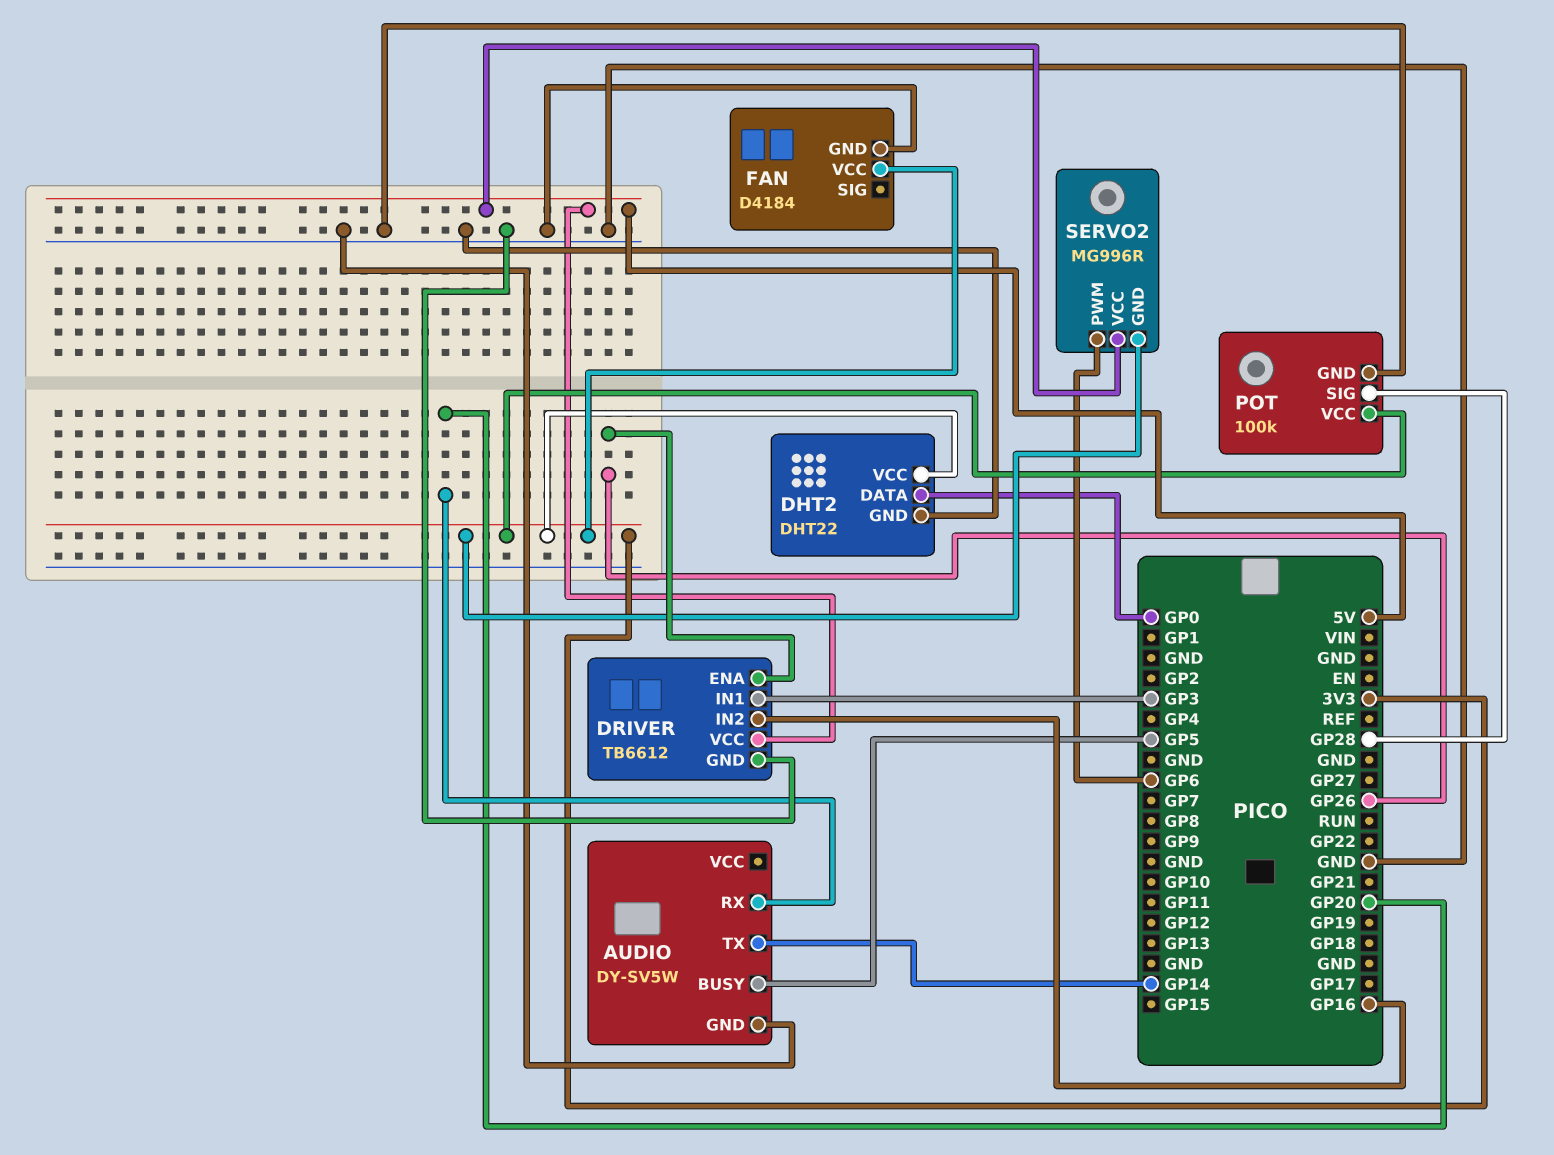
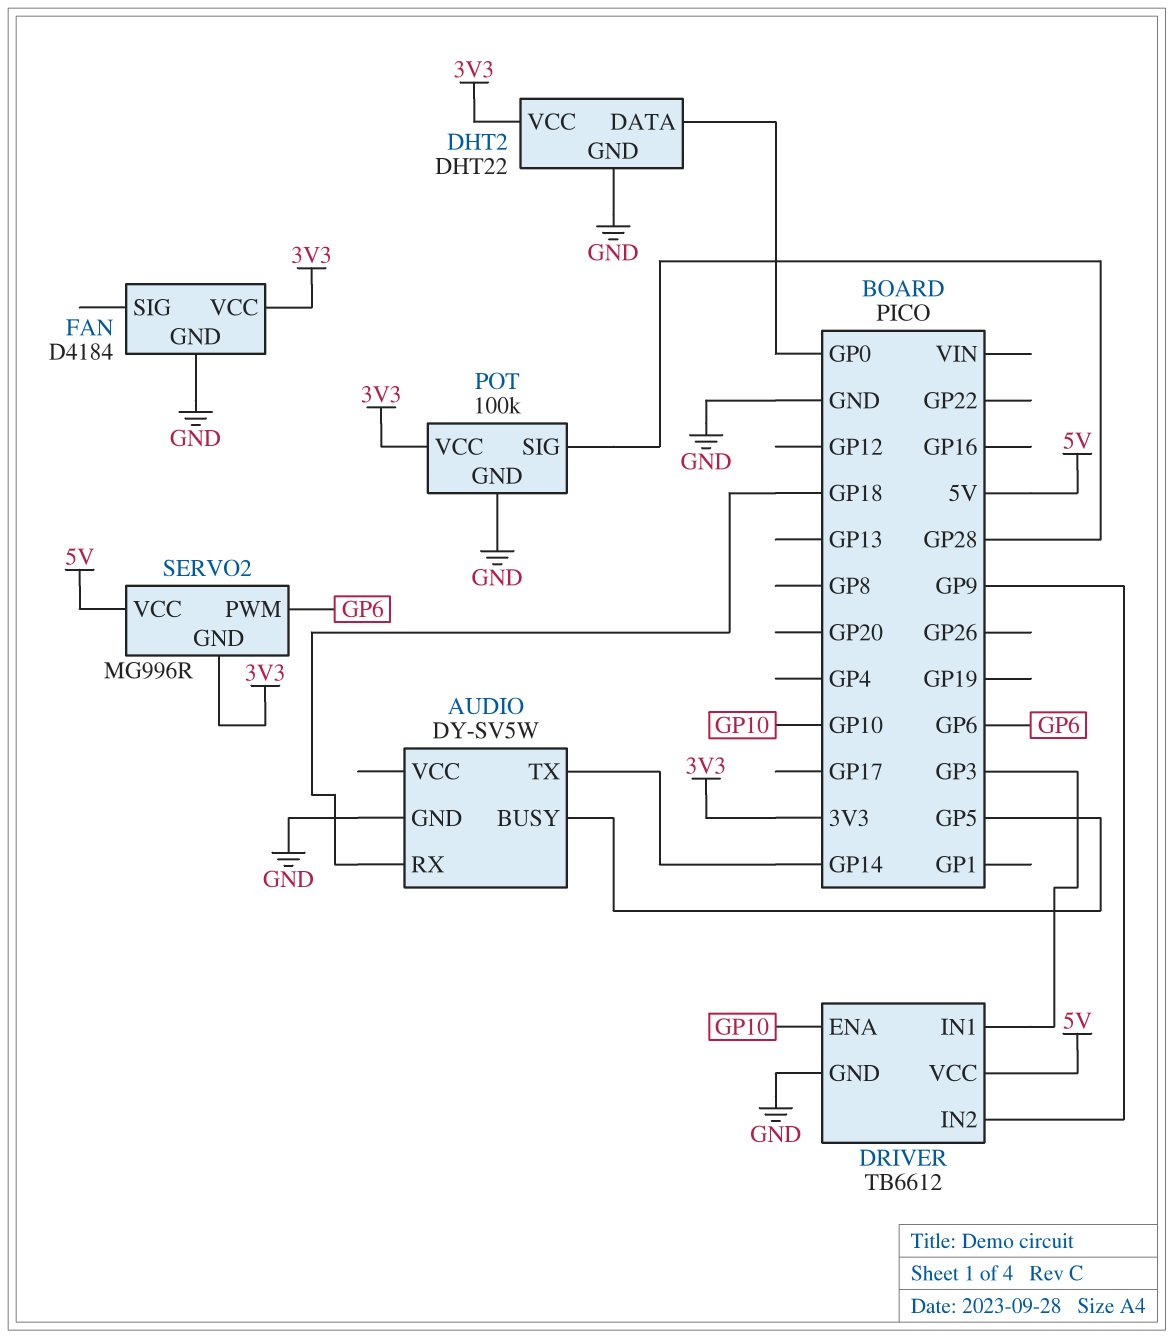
AUDIO pin RX: GP20 -> GP18
DRIVER pin ENA: GP26 -> GP10
DRIVER pin IN2: GP16 -> GP9

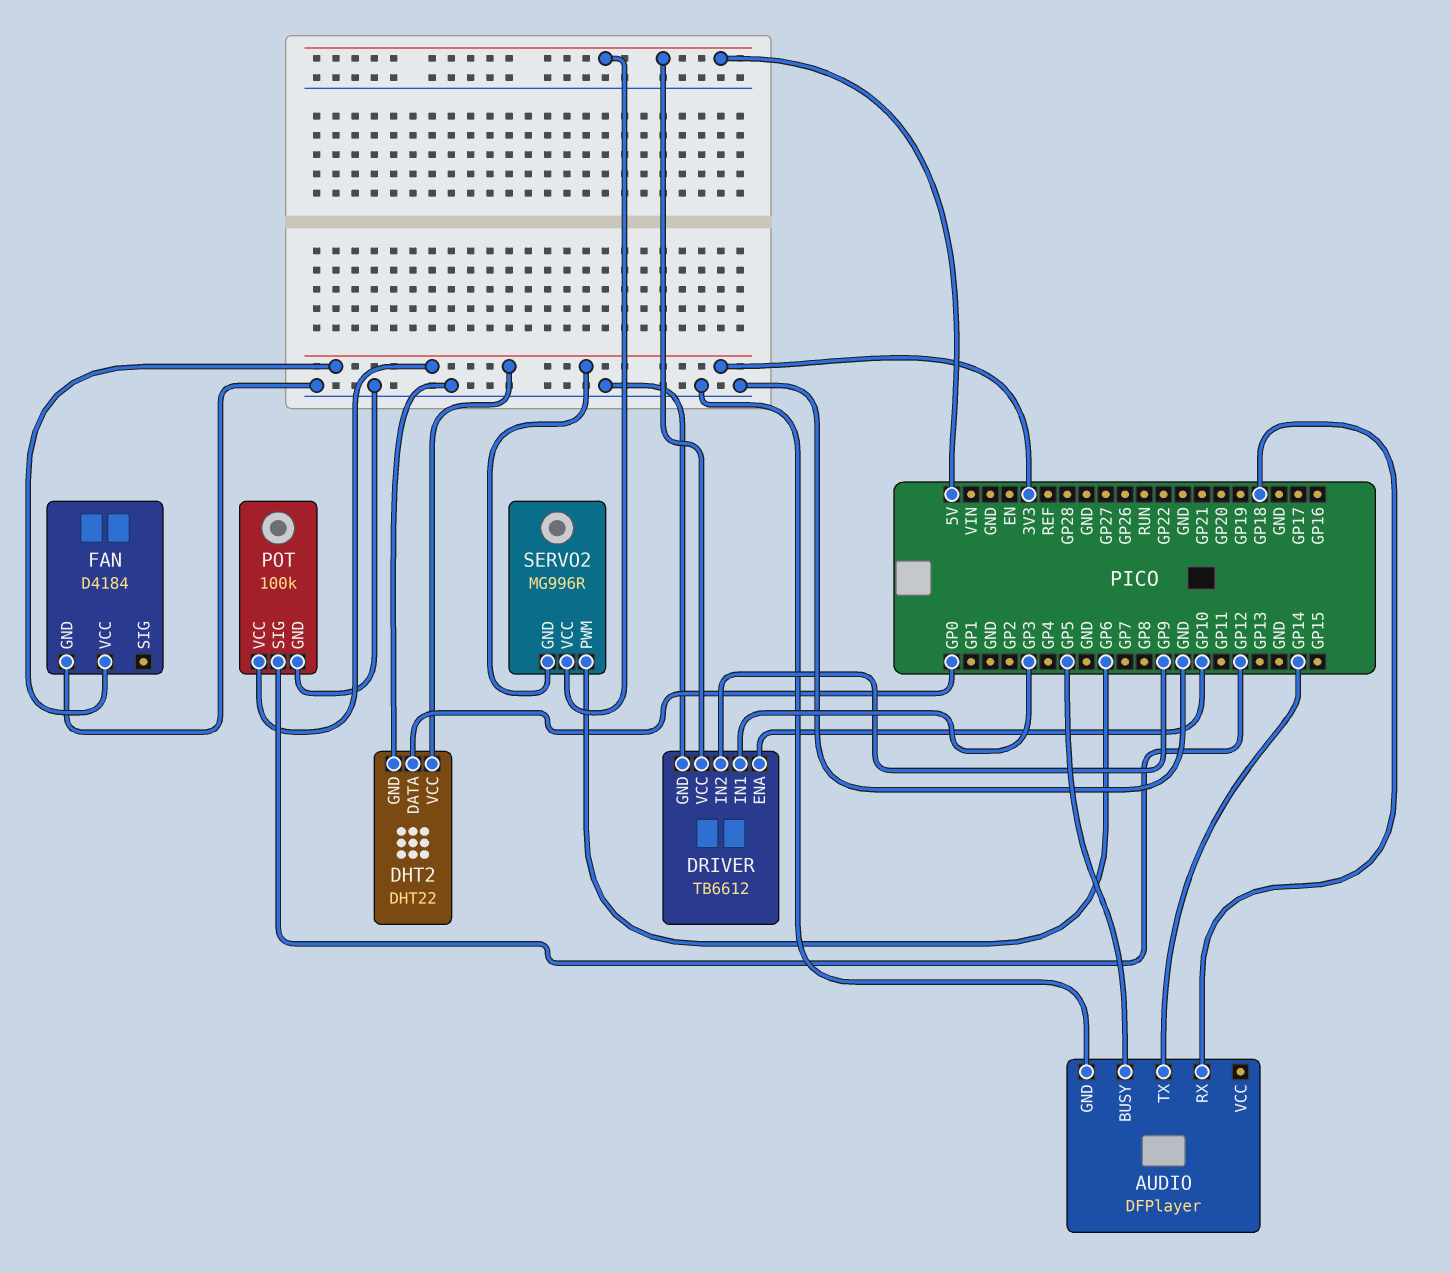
AUDIO: DY-SV5W -> DFPlayer
POT pin SIG: GP28 -> GP12

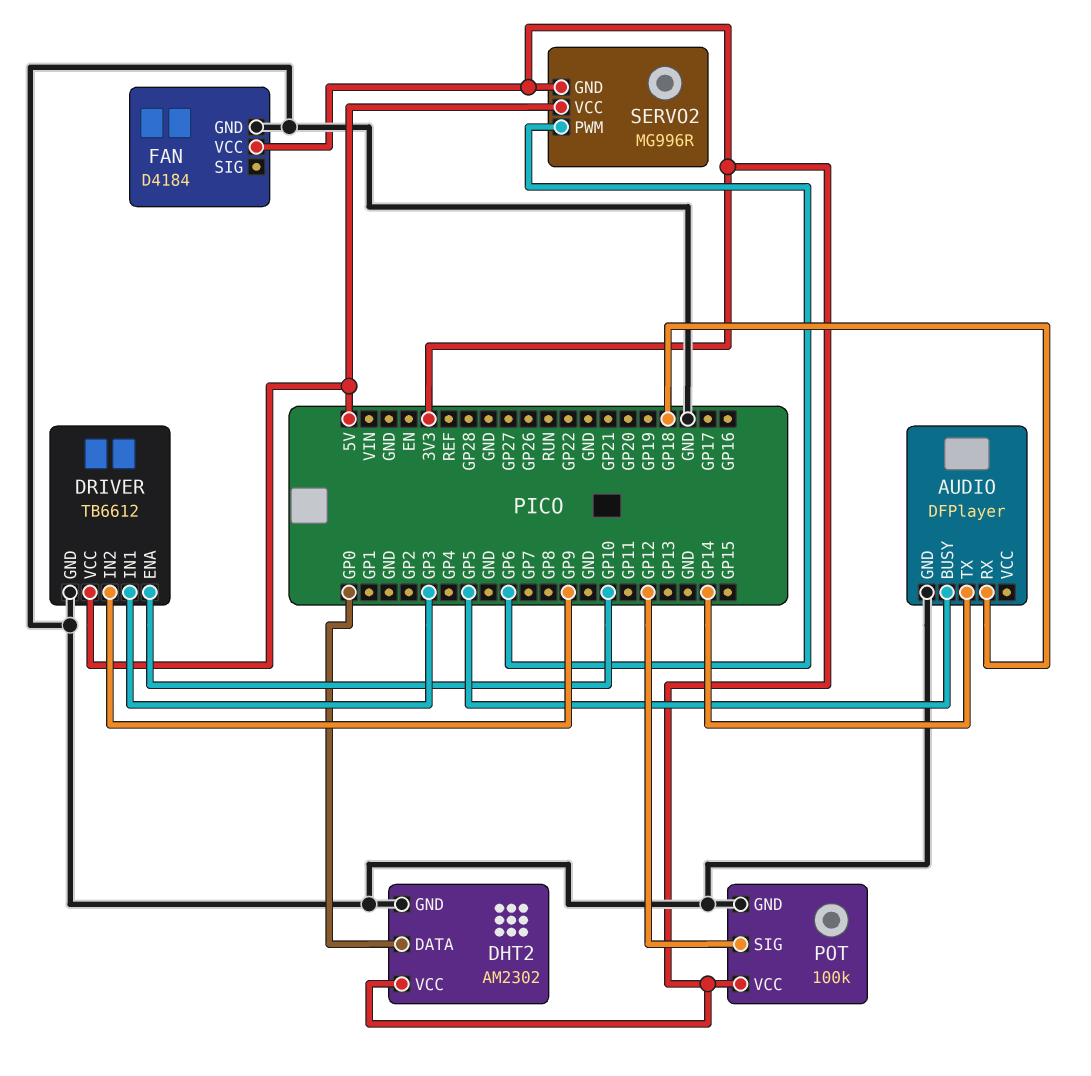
DHT2: DHT22 -> AM2302

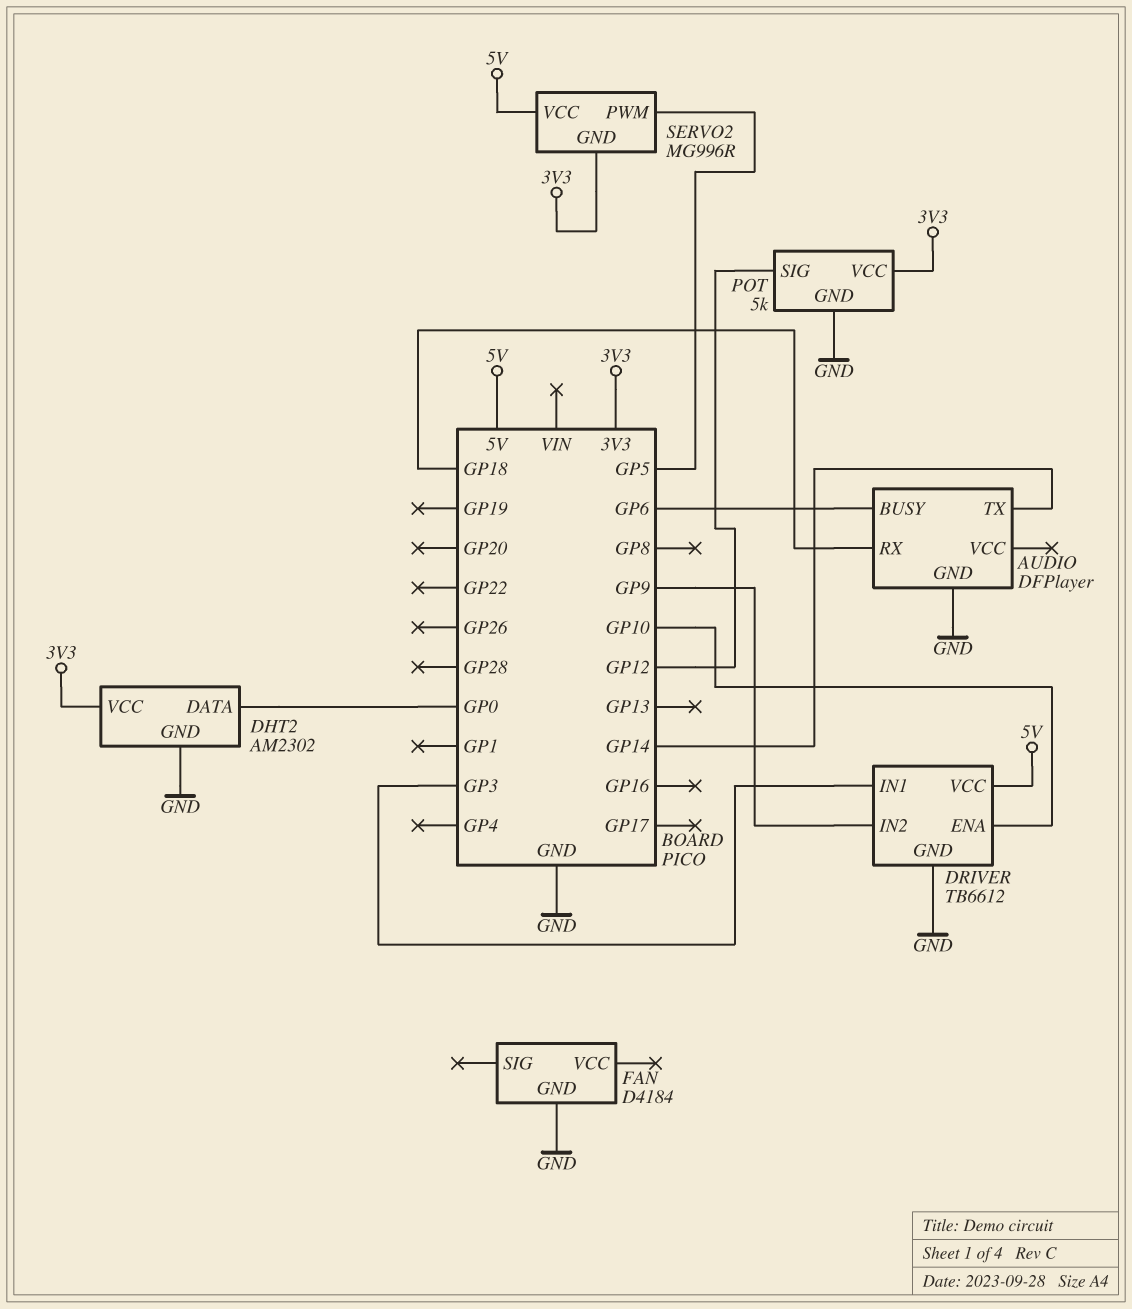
AUDIO pin BUSY: GP5 -> GP6
FAN pin VCC: 3V3 -> none
POT: 100k -> 5k
SERVO2 pin PWM: GP6 -> GP5

